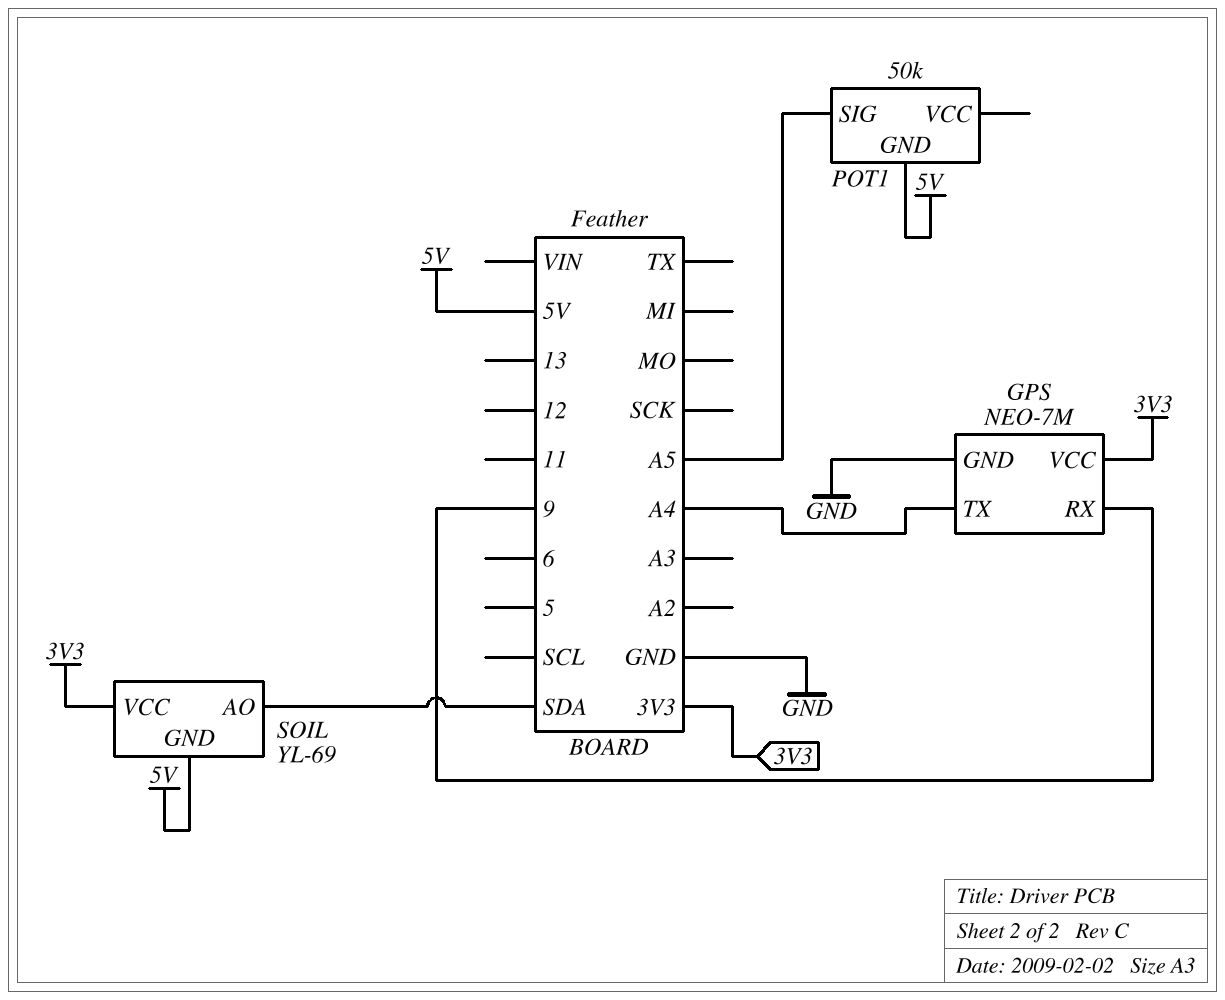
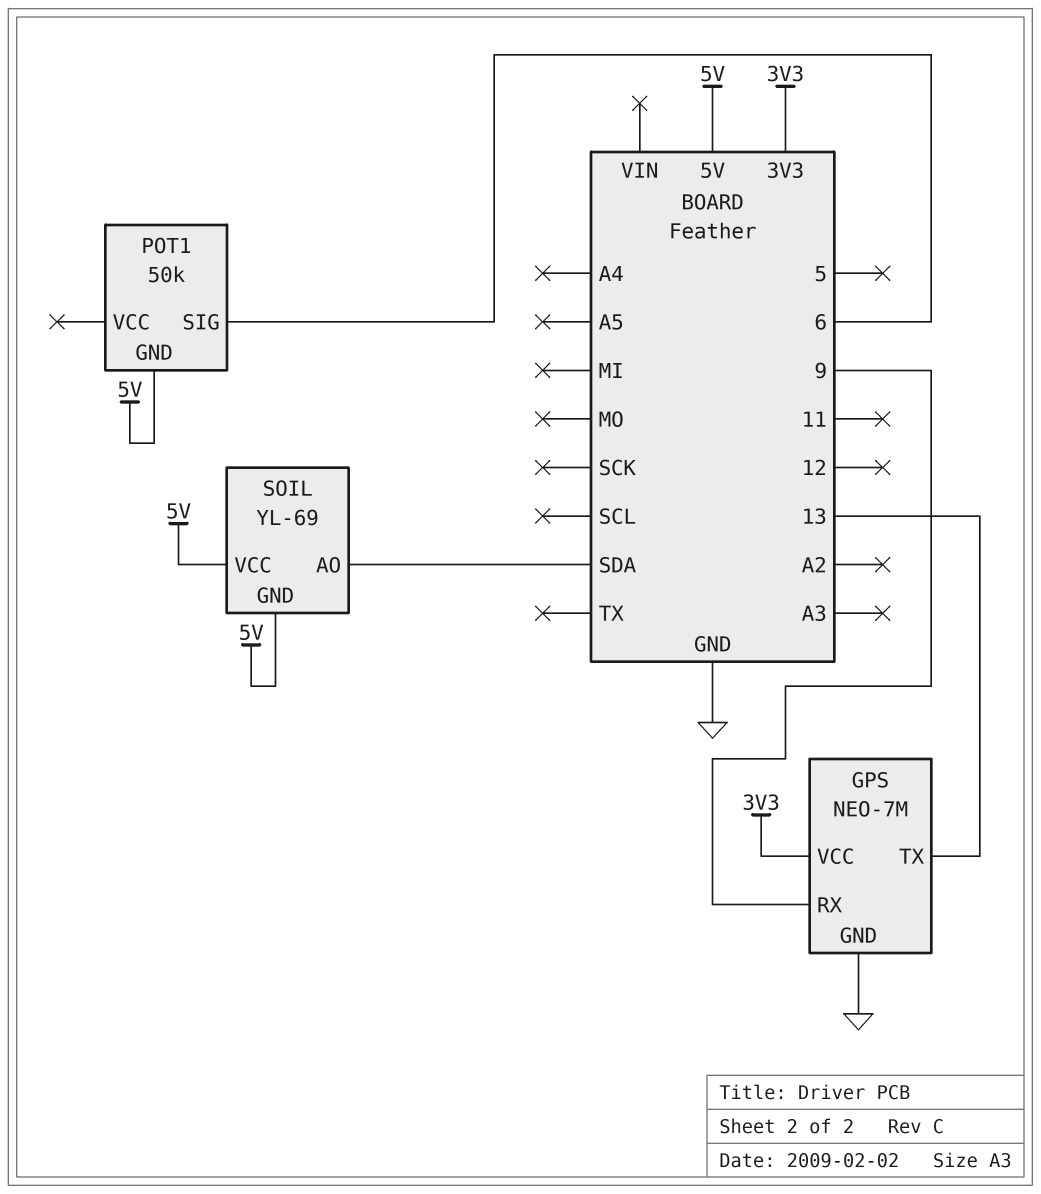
GPS pin TX: A4 -> 13
POT1 pin SIG: A5 -> 6
SOIL pin VCC: 3V3 -> 5V

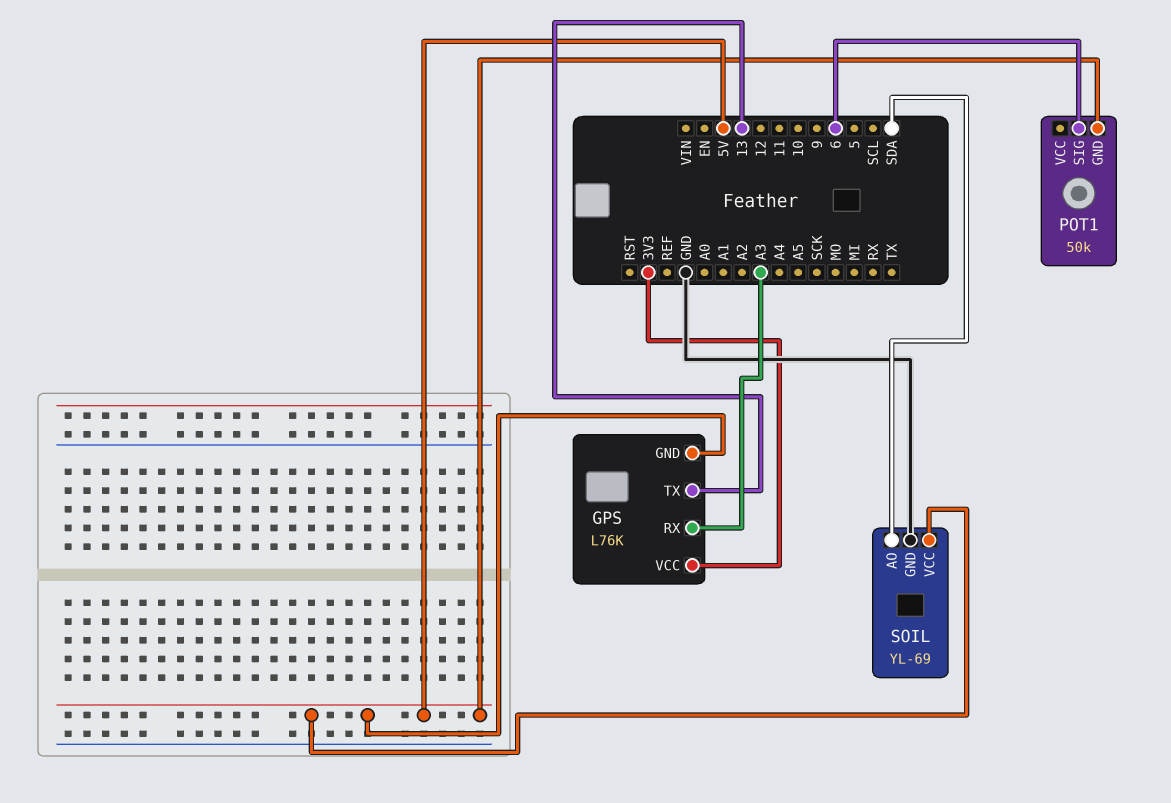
GPS: NEO-7M -> L76K
GPS pin GND: GND -> 5V
GPS pin RX: 9 -> A3
SOIL pin GND: 5V -> GND

